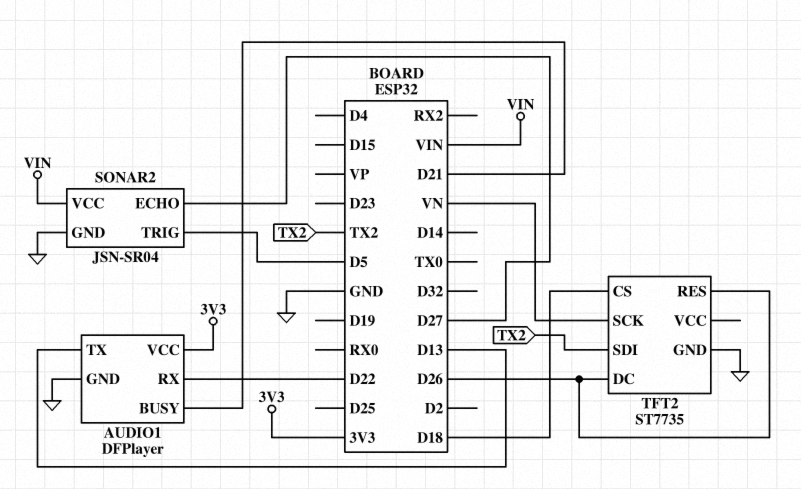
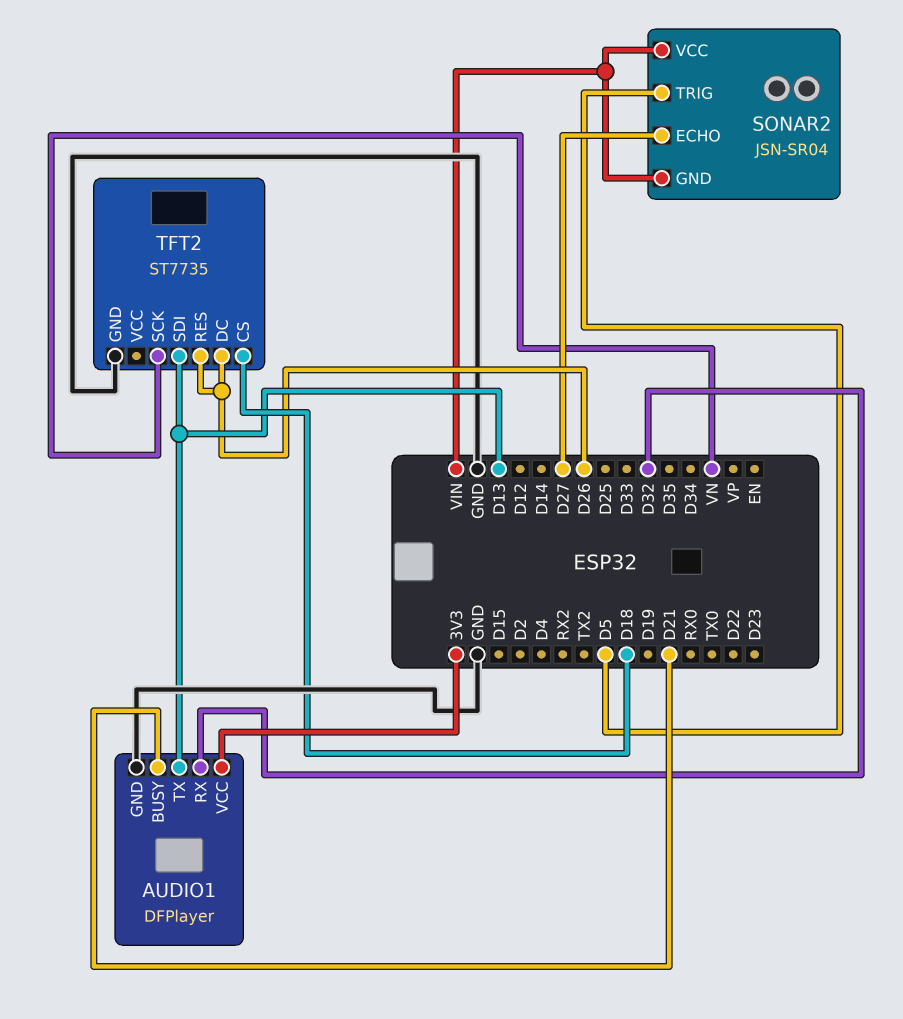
AUDIO1 pin RX: D22 -> D32
SONAR2 pin GND: GND -> VIN
TFT2 pin SDI: TX2 -> D13

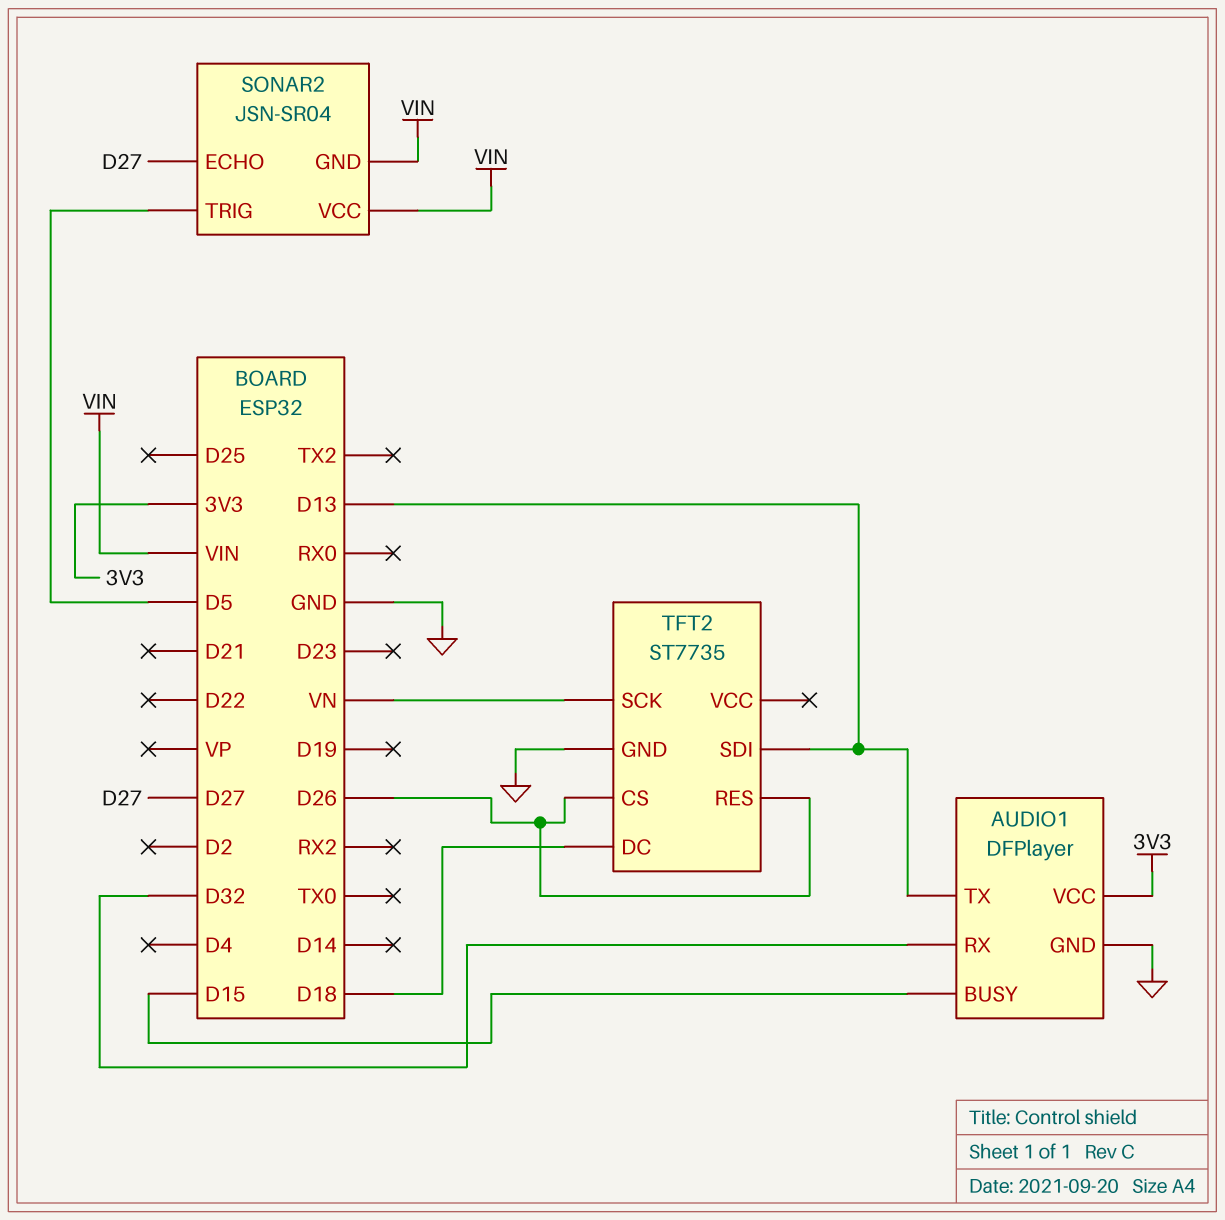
AUDIO1 pin BUSY: D21 -> D15
TFT2 pin CS: D18 -> D26
TFT2 pin DC: D26 -> D18

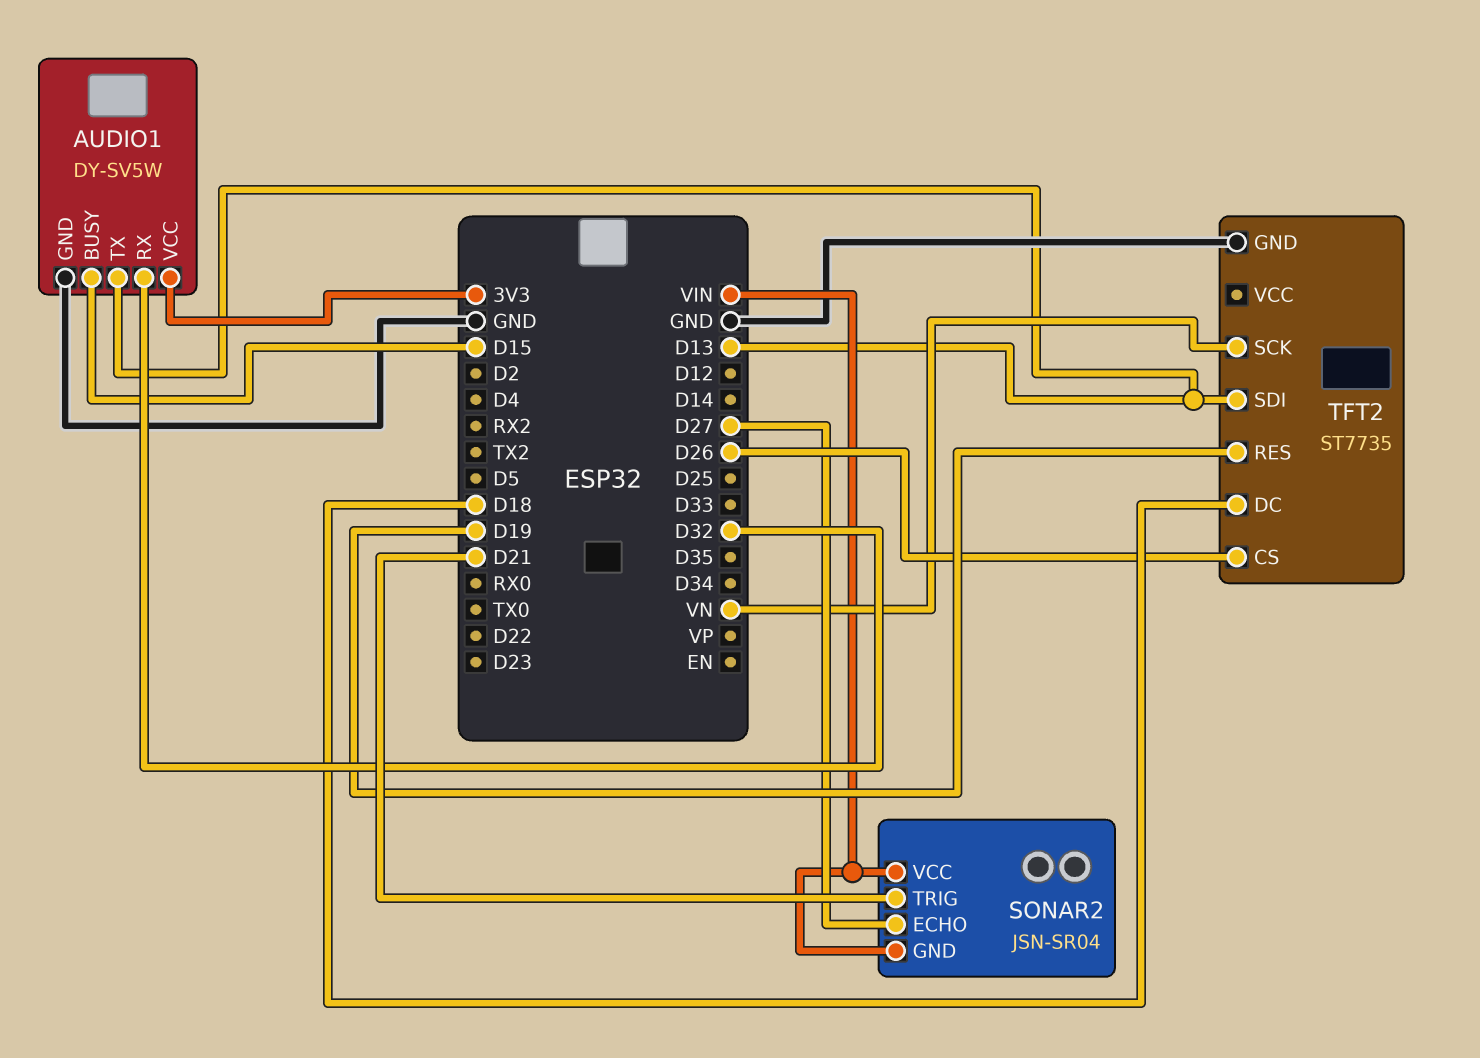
AUDIO1: DFPlayer -> DY-SV5W
SONAR2 pin TRIG: D5 -> D21
TFT2 pin RES: D26 -> D19

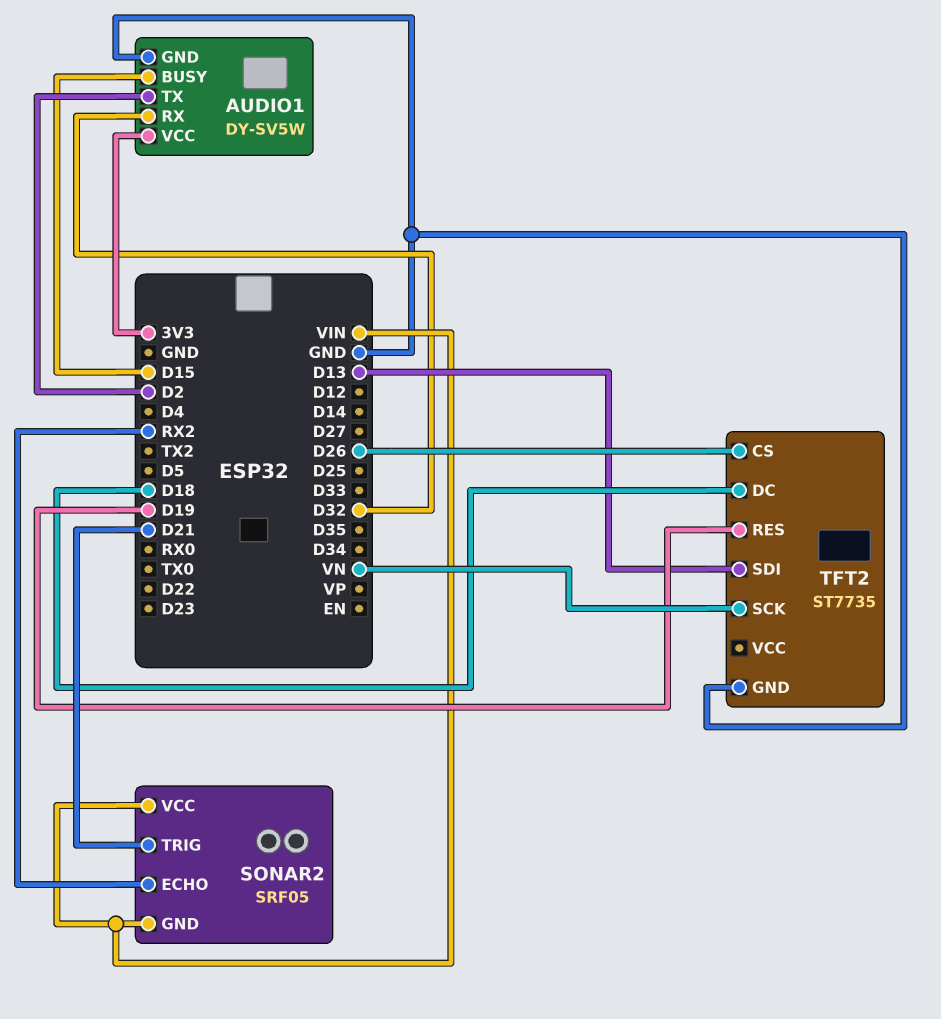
AUDIO1 pin TX: D13 -> D2
SONAR2: JSN-SR04 -> SRF05
SONAR2 pin ECHO: D27 -> RX2

